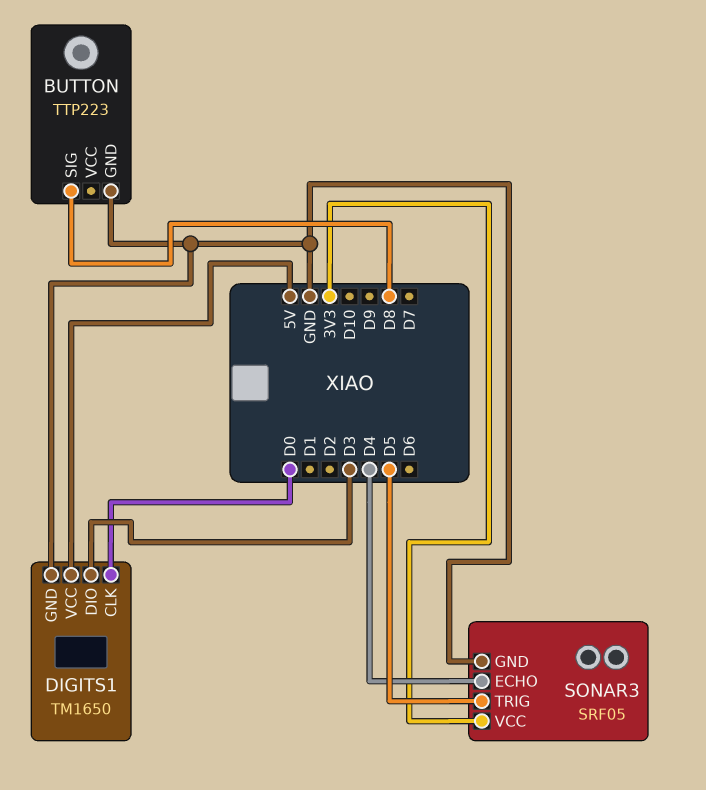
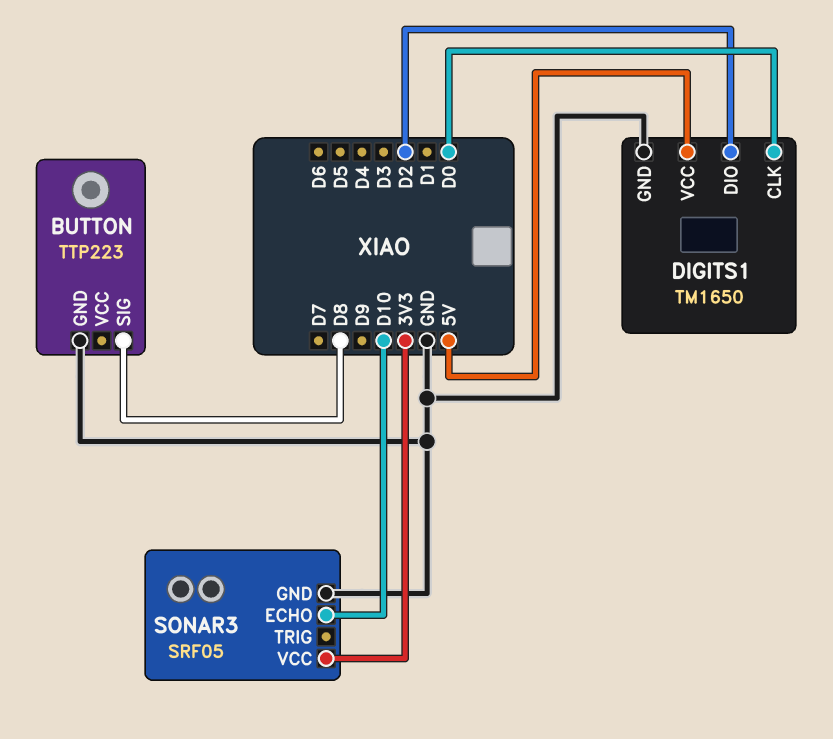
DIGITS1 pin DIO: D3 -> D2
SONAR3 pin ECHO: D4 -> D10
SONAR3 pin TRIG: D5 -> none

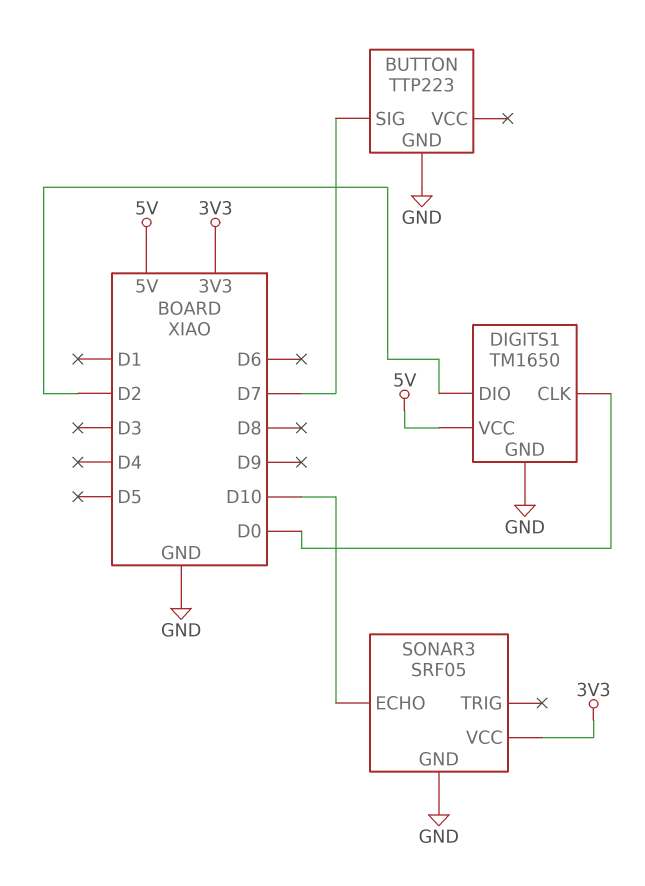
BUTTON pin SIG: D8 -> D7

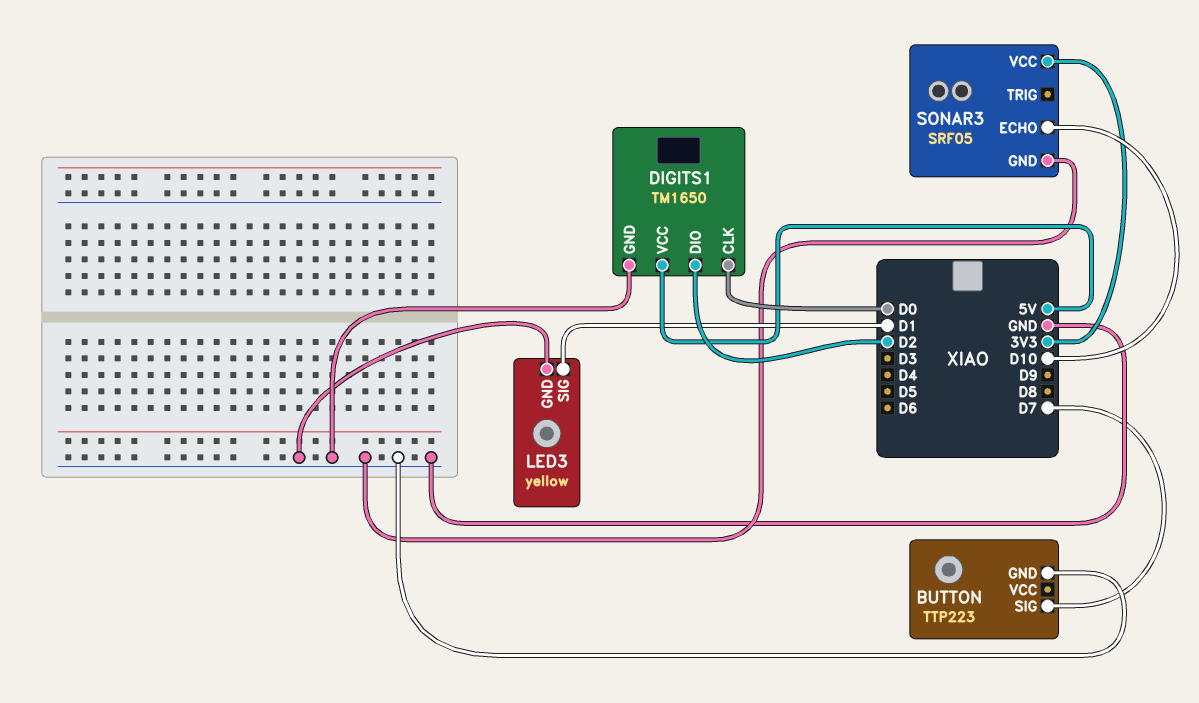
LED3: none -> yellow
LED3 pin GND: none -> GND
LED3 pin SIG: none -> D1

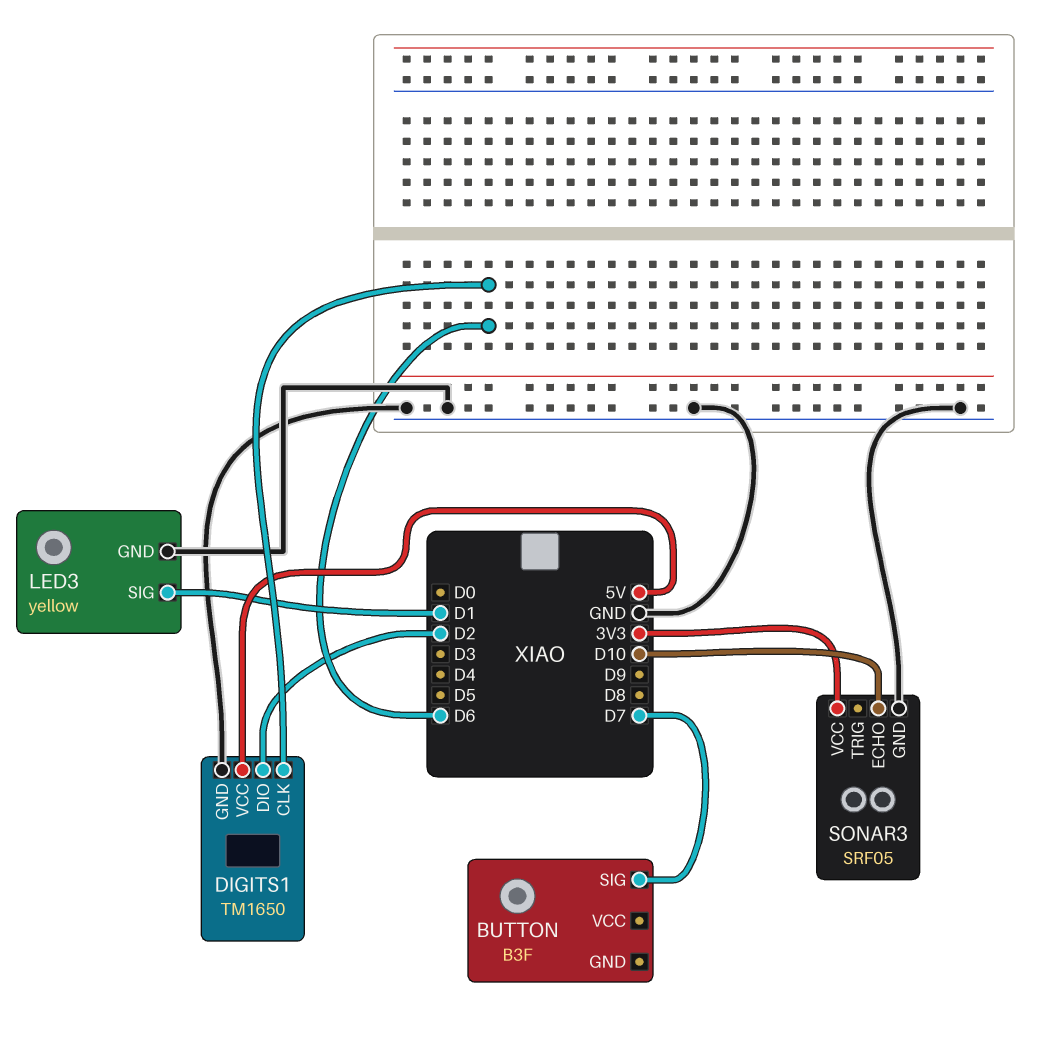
BUTTON: TTP223 -> B3F
BUTTON pin GND: GND -> none
DIGITS1 pin CLK: D0 -> D6

